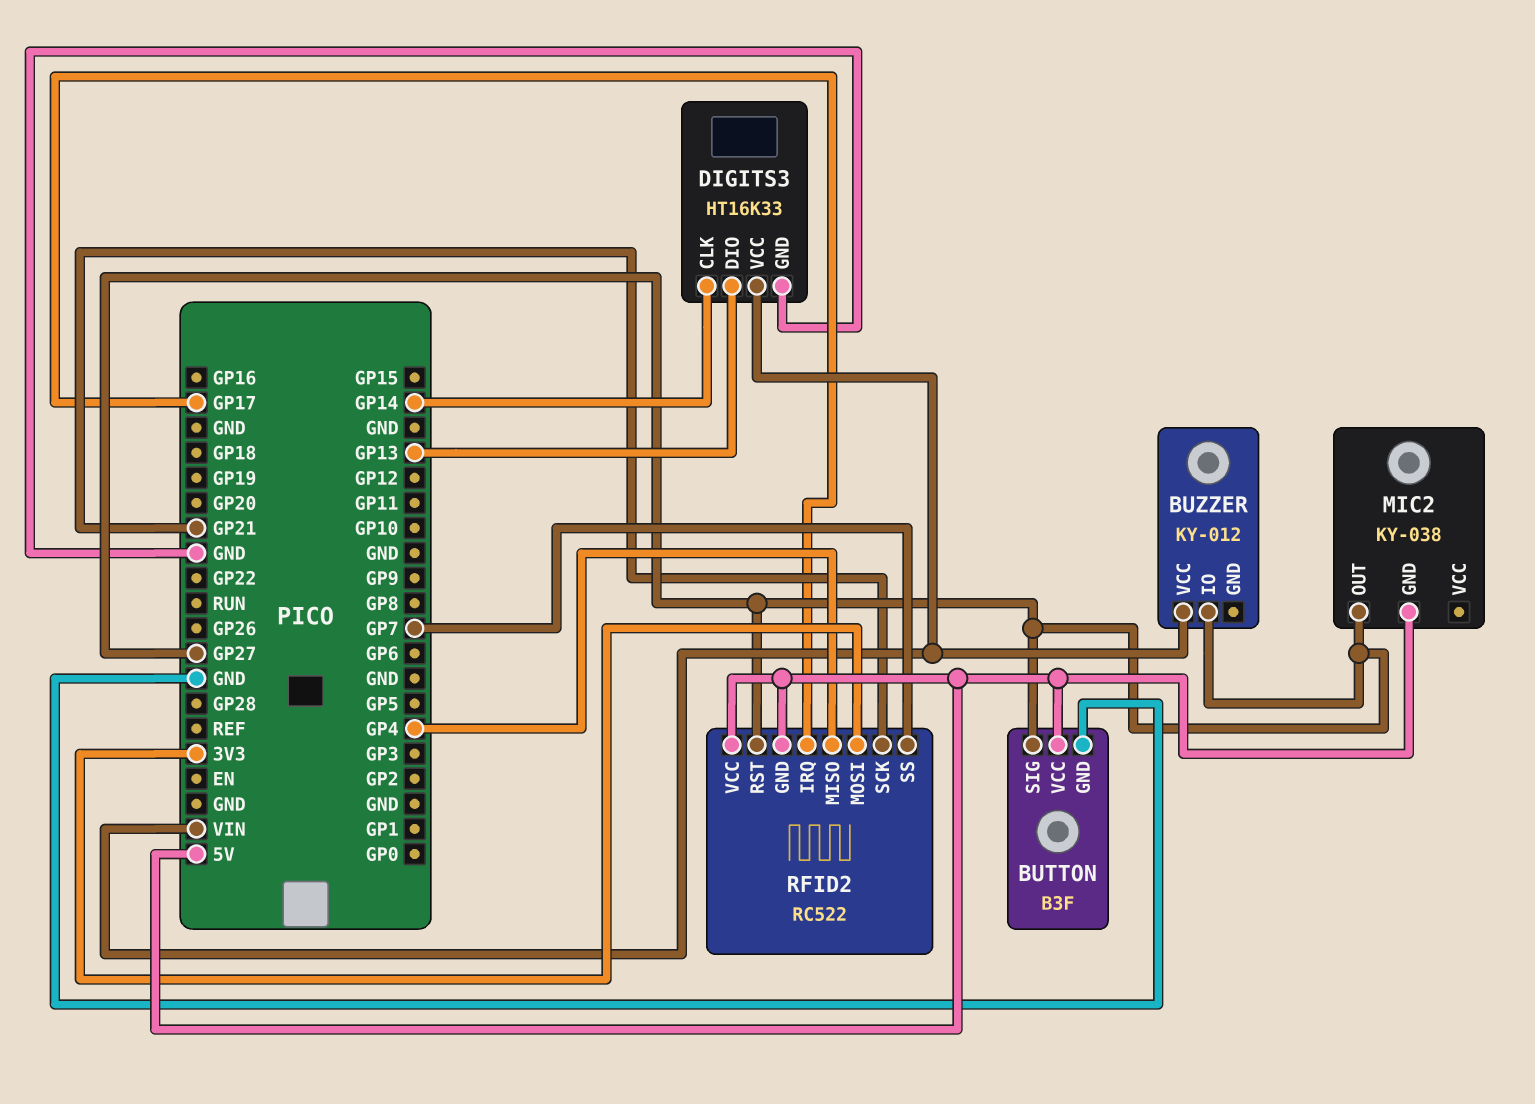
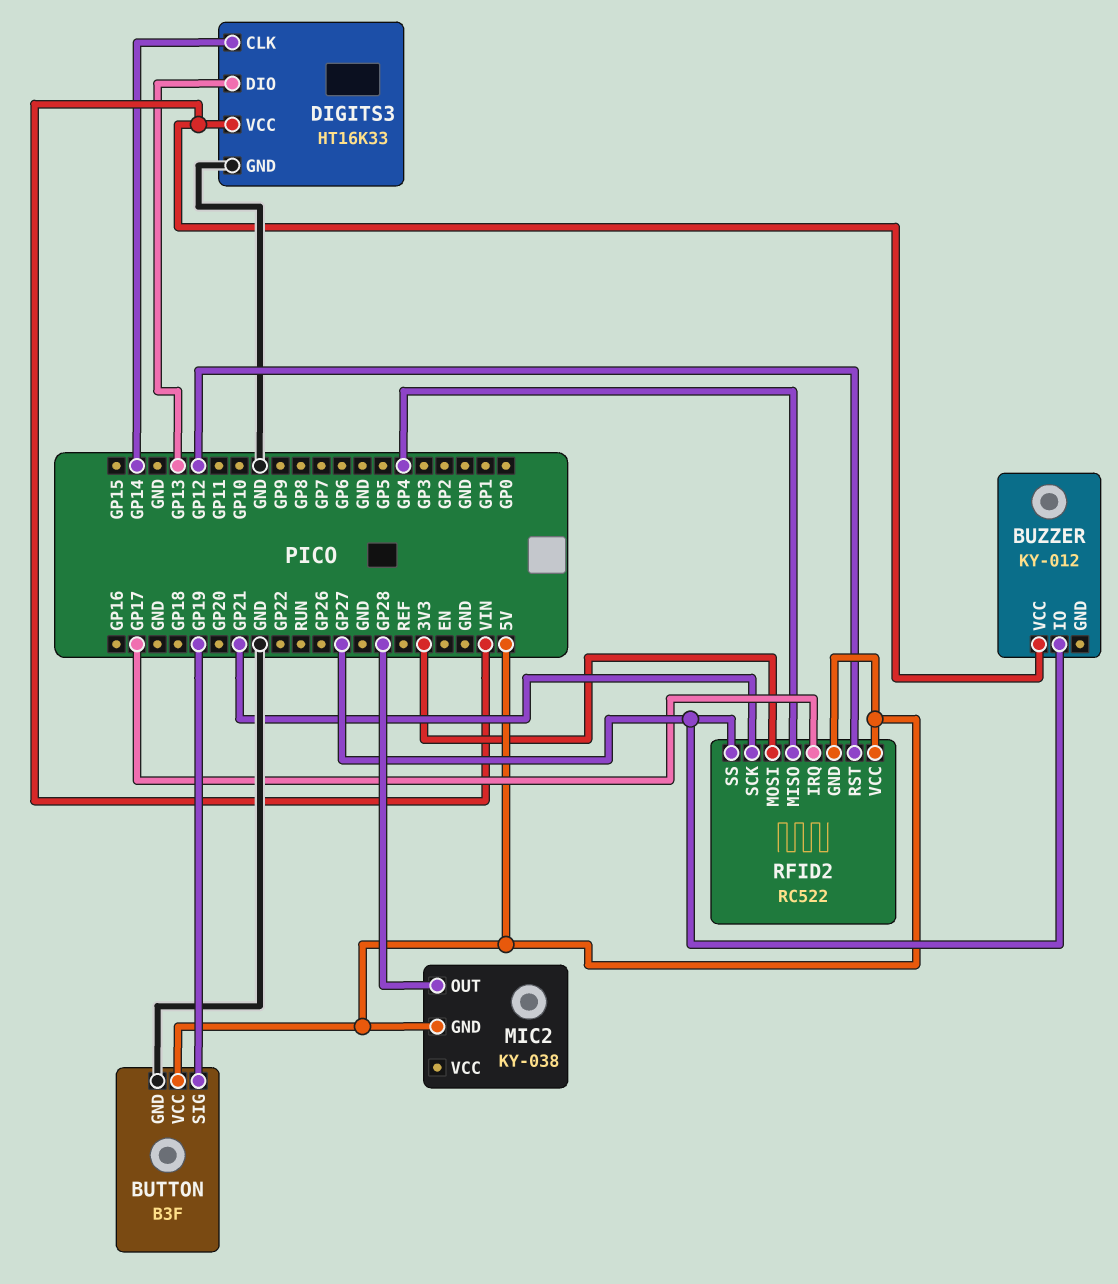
BUTTON pin SIG: GP27 -> GP19
MIC2 pin OUT: GP27 -> GP28
RFID2 pin RST: GP27 -> GP12
RFID2 pin SS: GP7 -> GP27

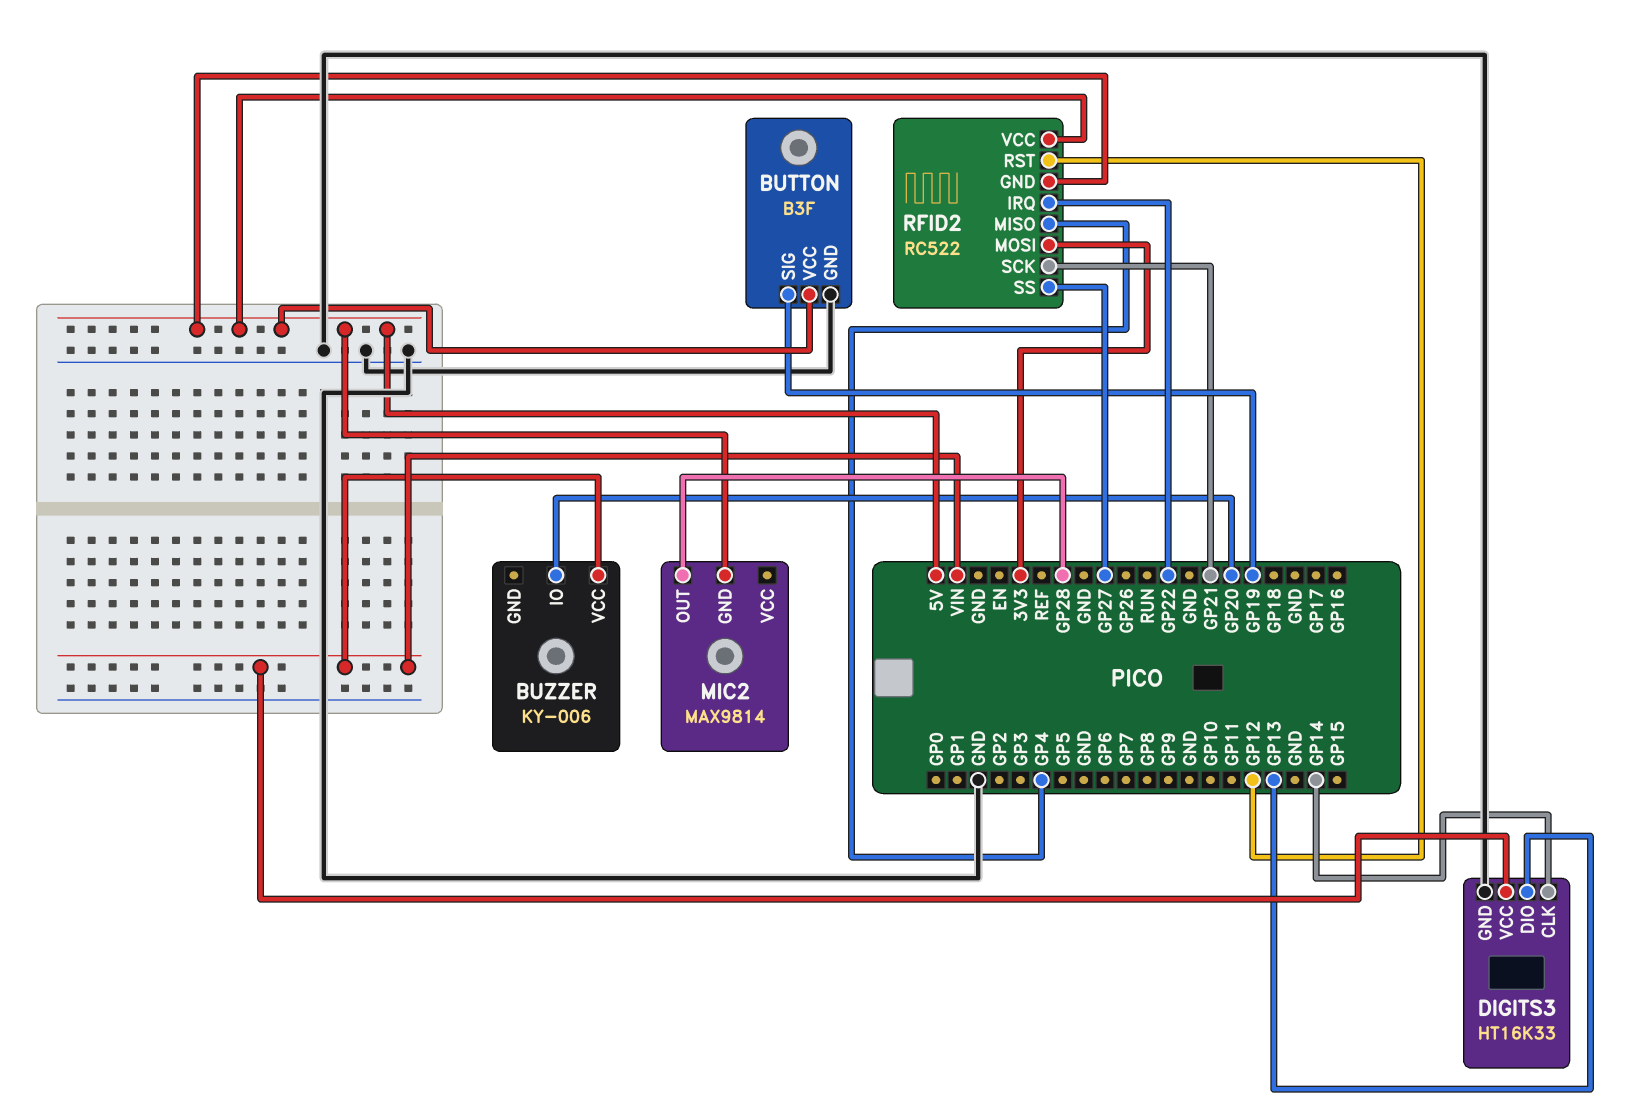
BUZZER: KY-012 -> KY-006
BUZZER pin IO: GP27 -> GP20
MIC2: KY-038 -> MAX9814
RFID2 pin IRQ: GP17 -> GP22

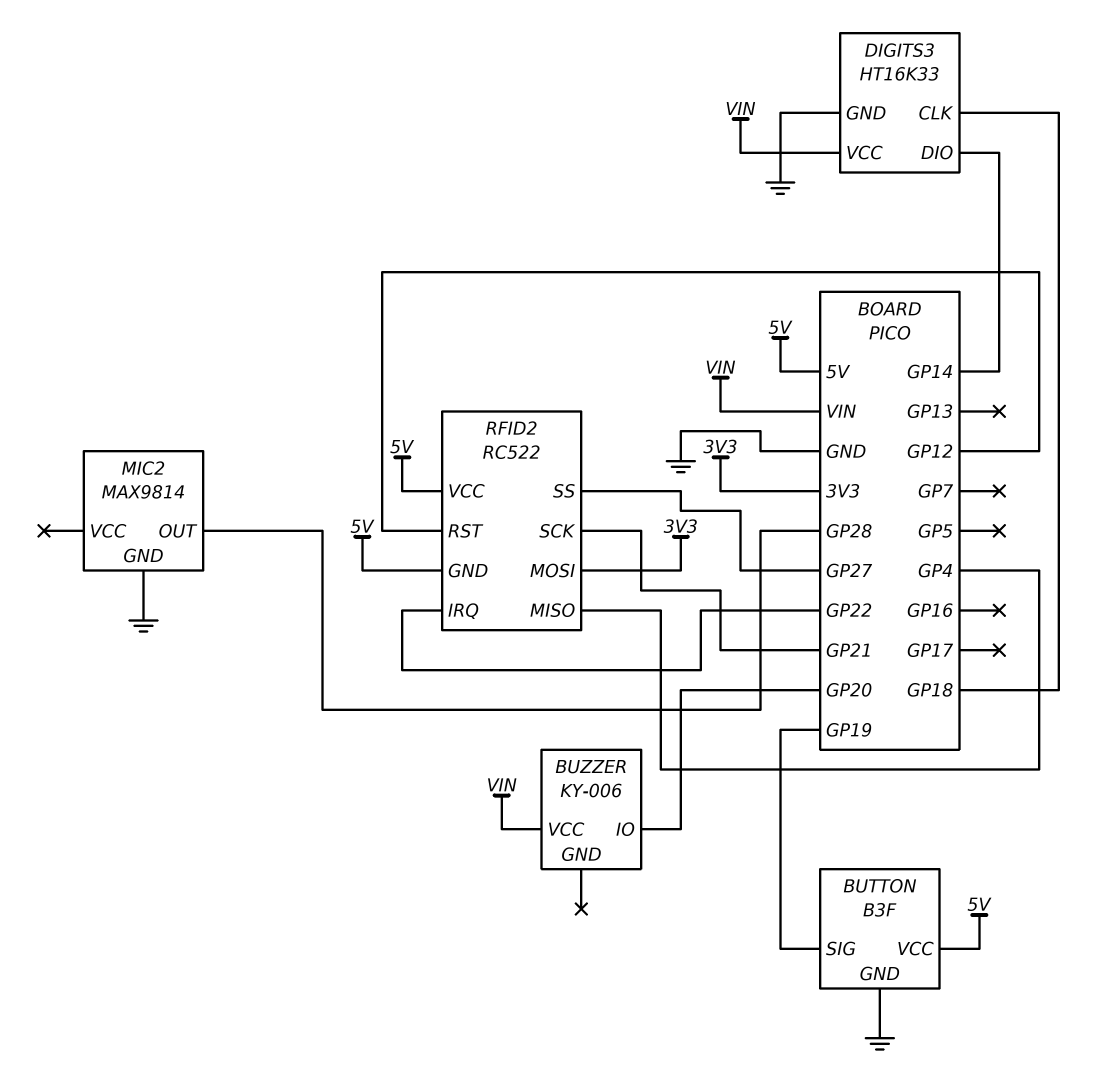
DIGITS3 pin CLK: GP14 -> GP18
DIGITS3 pin DIO: GP13 -> GP14
MIC2 pin GND: 5V -> GND

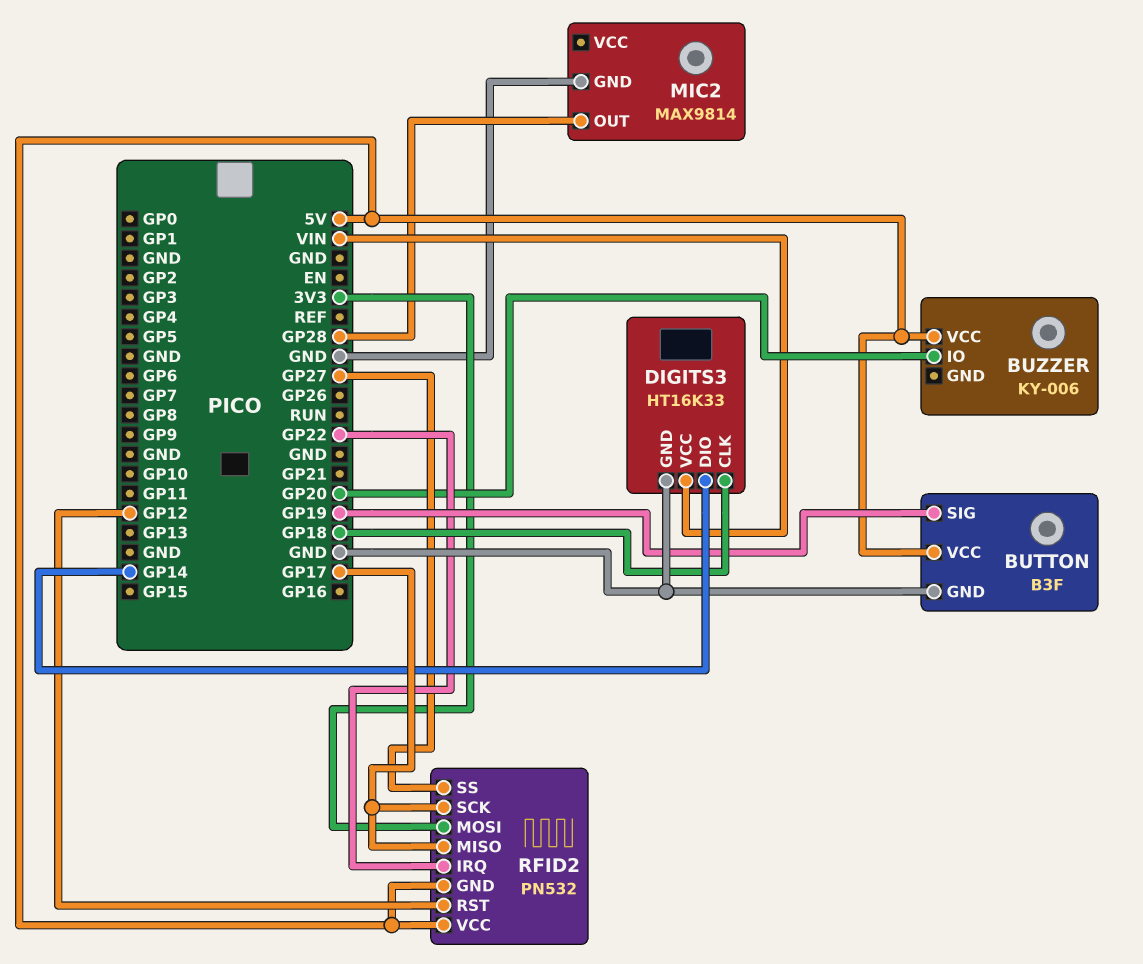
BUZZER pin VCC: VIN -> 5V
RFID2: RC522 -> PN532
RFID2 pin MISO: GP4 -> GP17
RFID2 pin SCK: GP21 -> GP17

